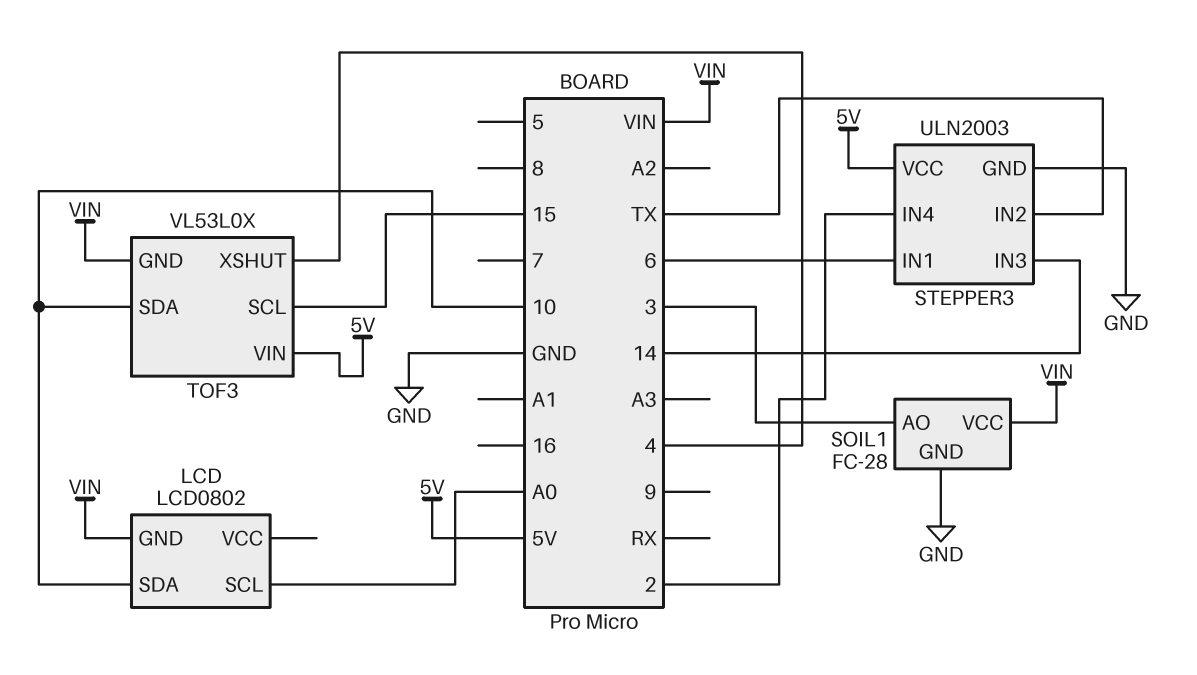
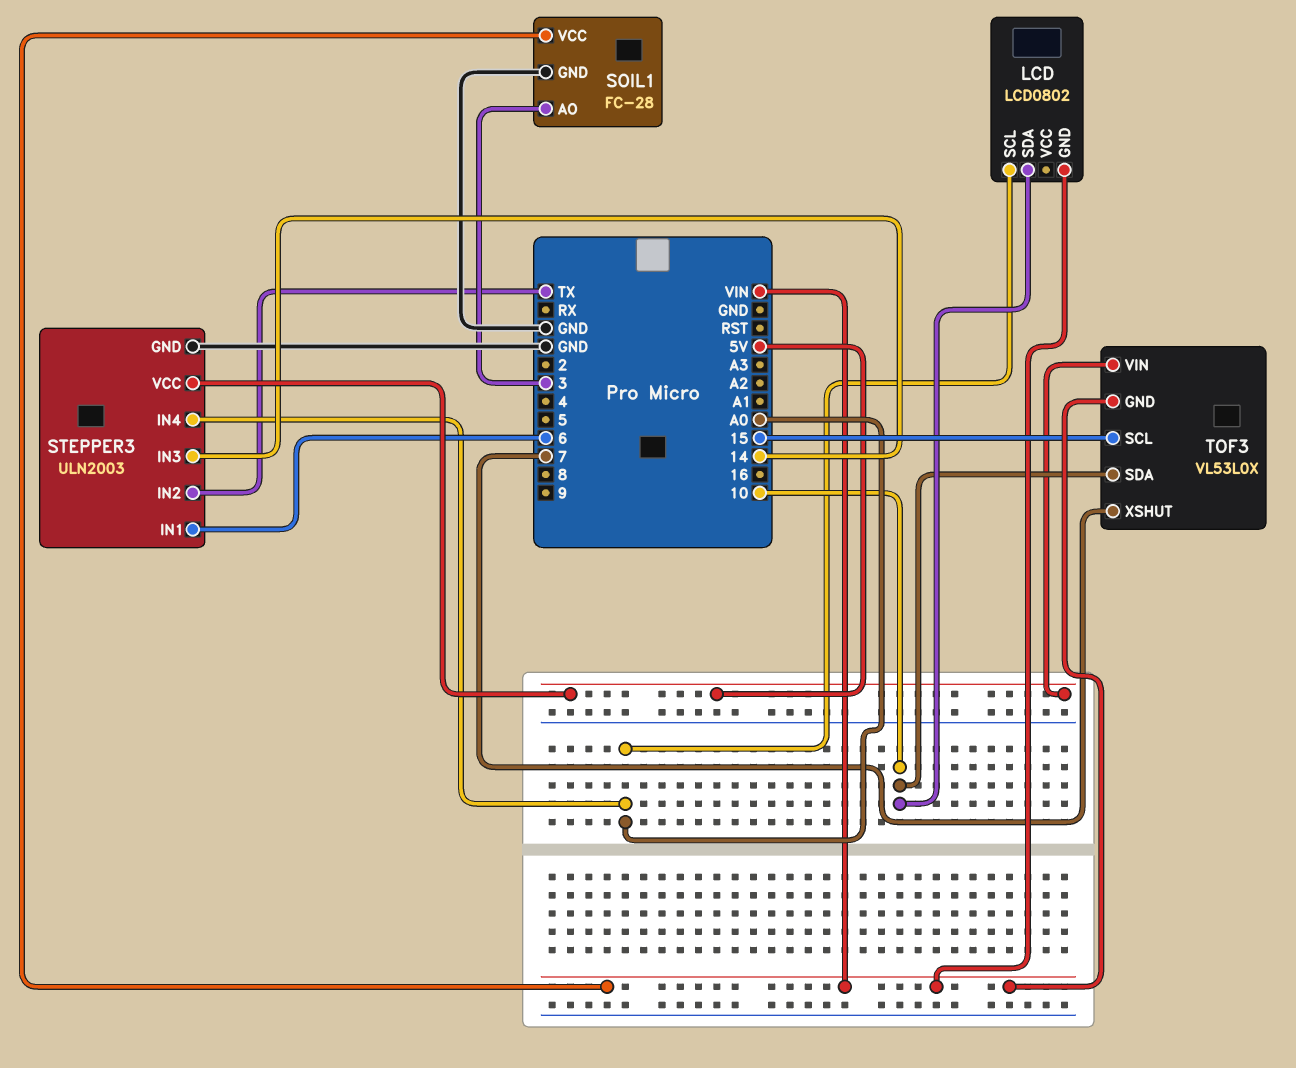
STEPPER3 pin IN4: 2 -> A0
TOF3 pin XSHUT: 4 -> 7

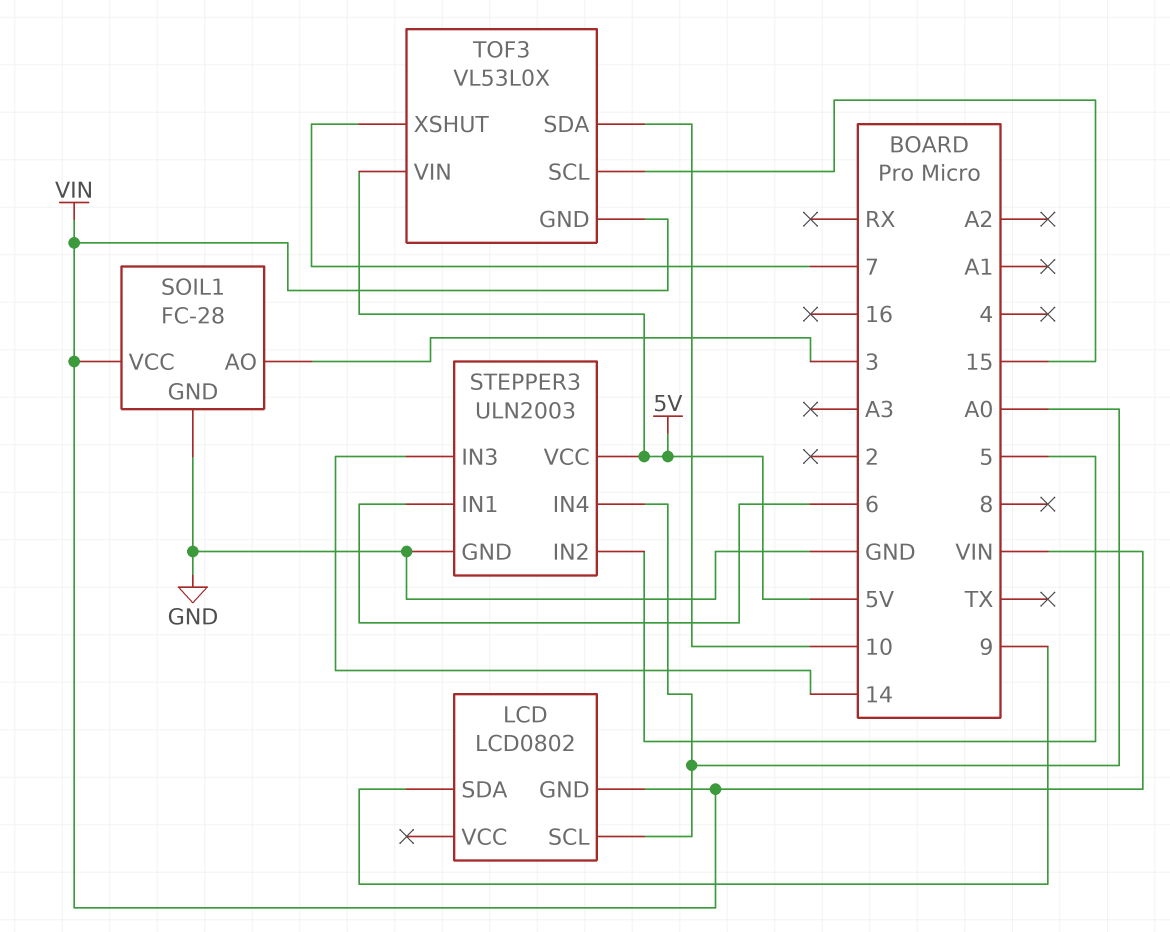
LCD pin SDA: 10 -> 9
STEPPER3 pin IN2: TX -> 5

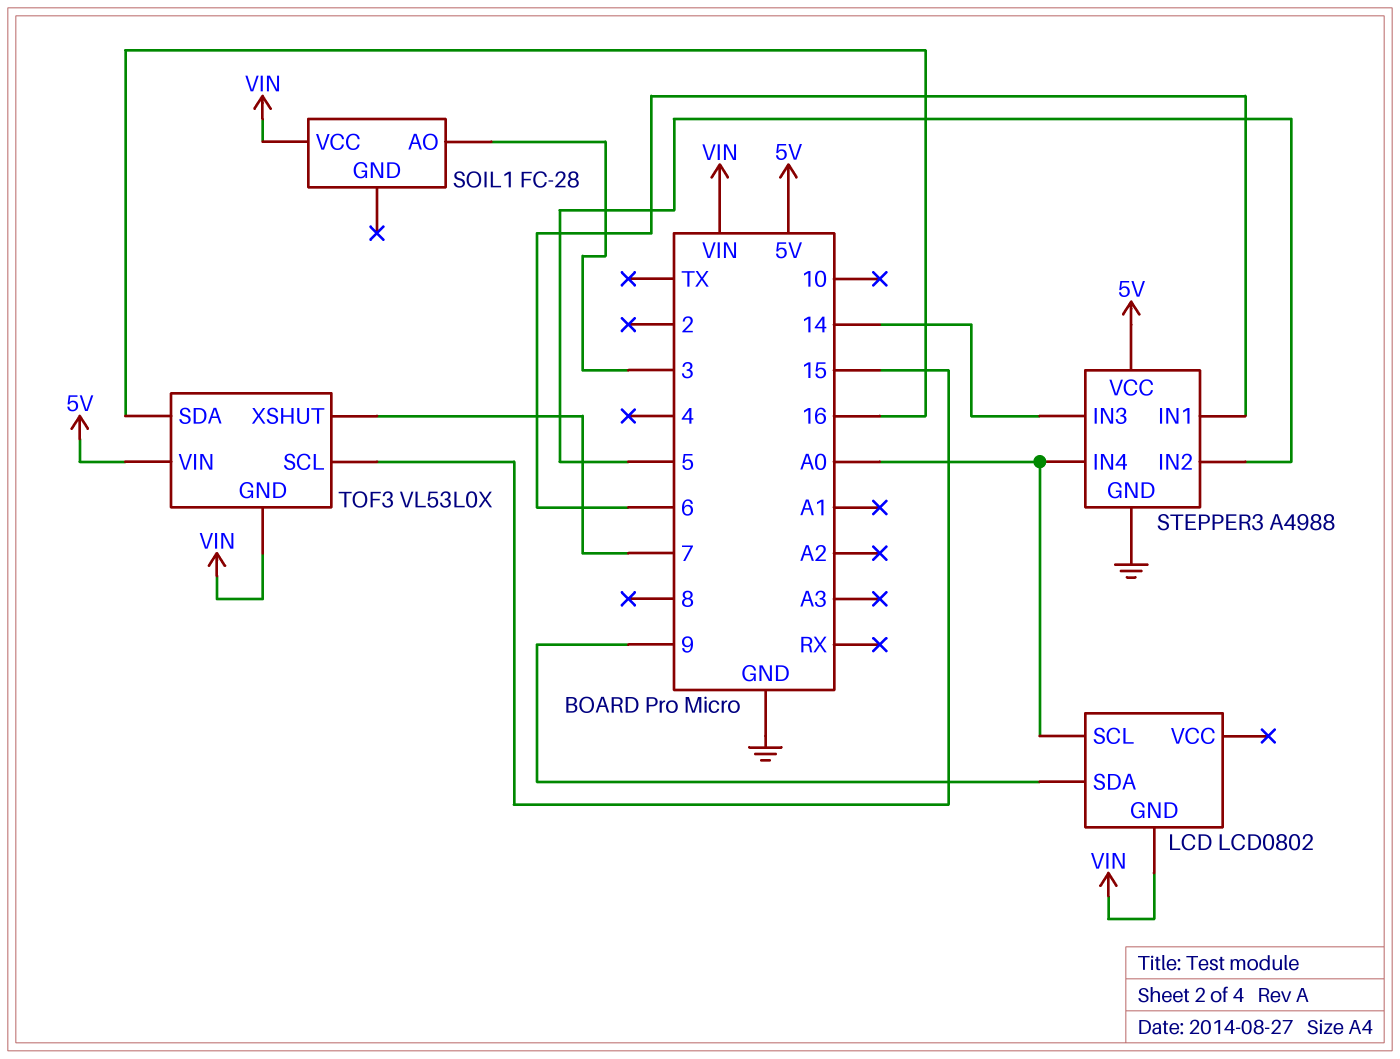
SOIL1 pin GND: GND -> none
STEPPER3: ULN2003 -> A4988
TOF3 pin SDA: 10 -> 16

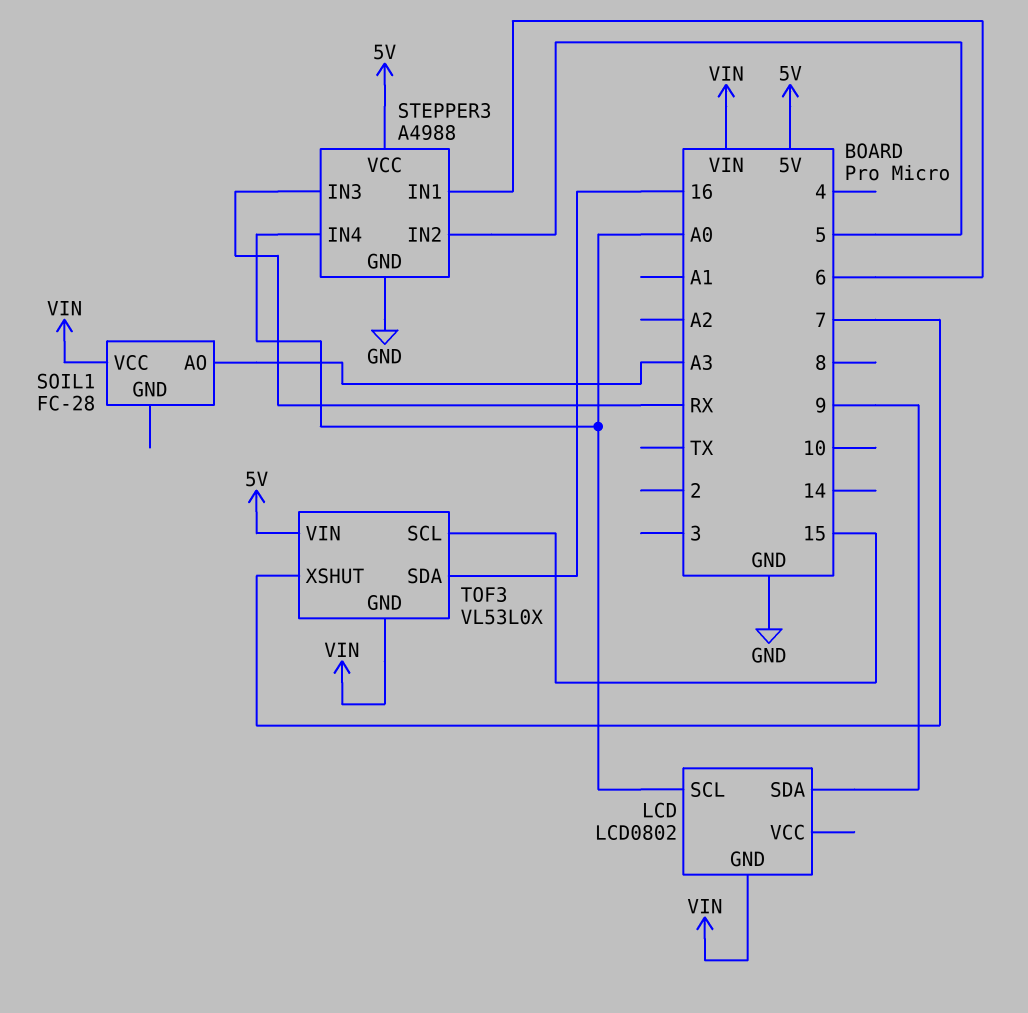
SOIL1 pin AO: 3 -> A3
STEPPER3 pin IN3: 14 -> RX

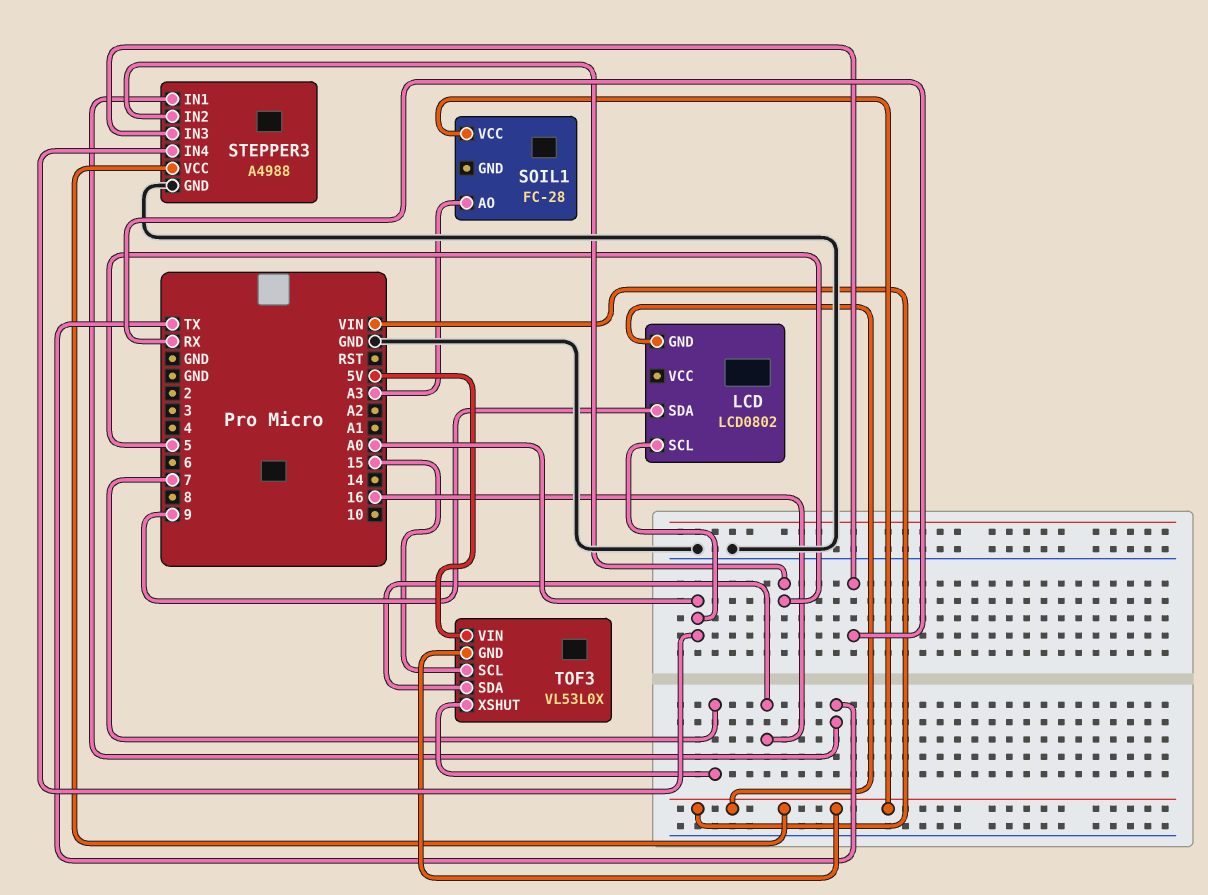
STEPPER3 pin IN1: 6 -> TX
STEPPER3 pin VCC: 5V -> VIN

